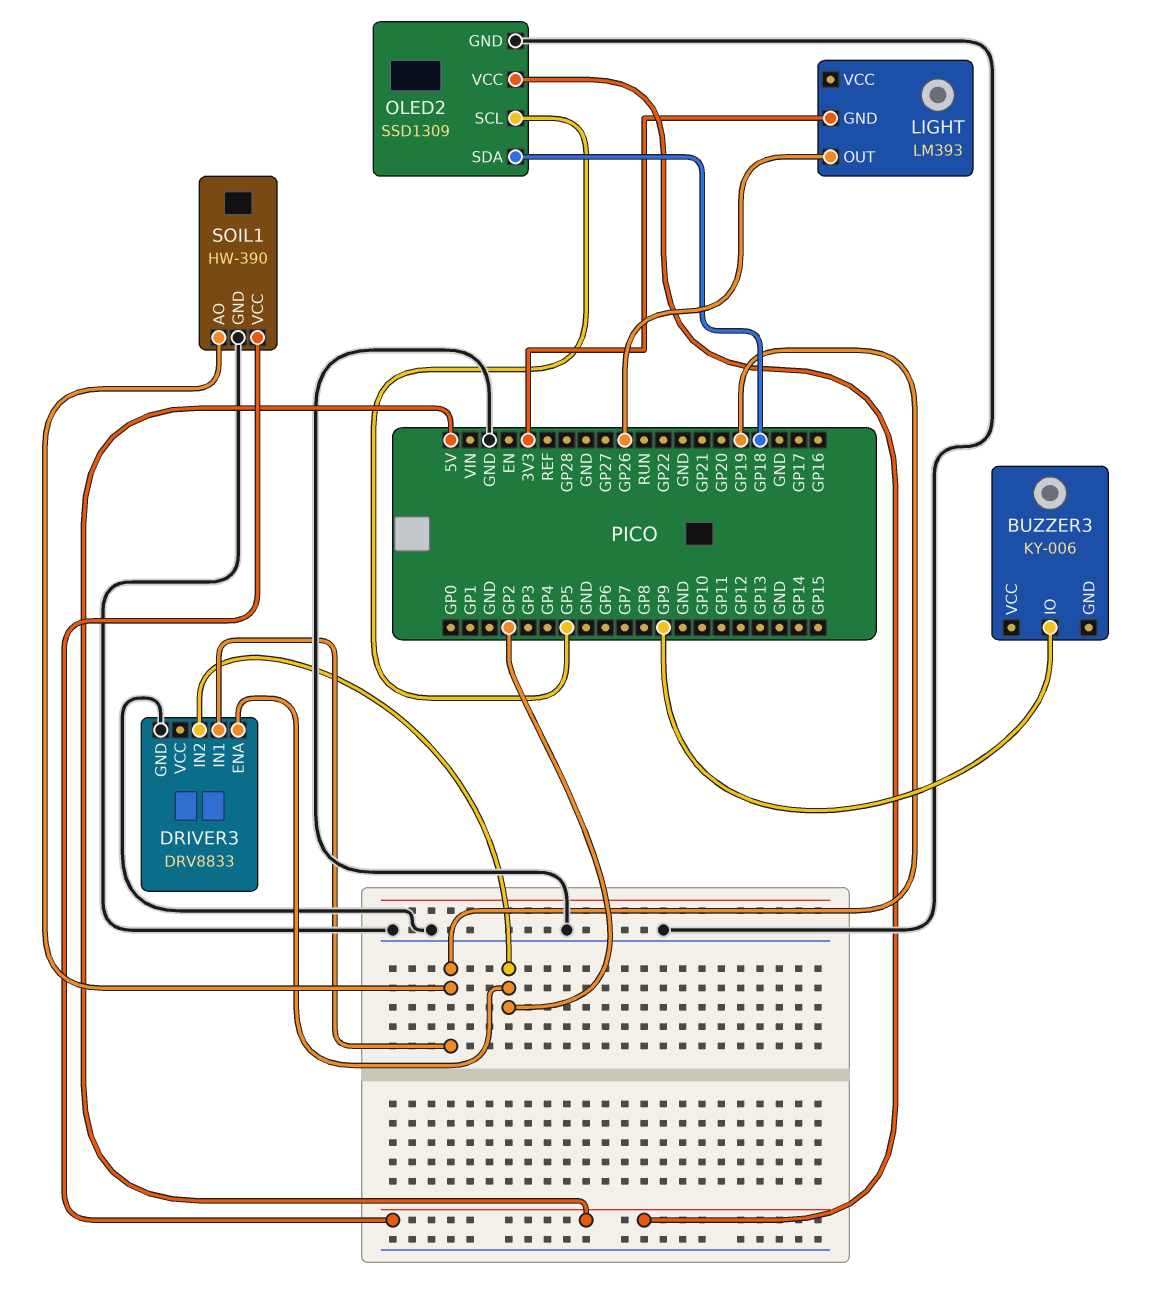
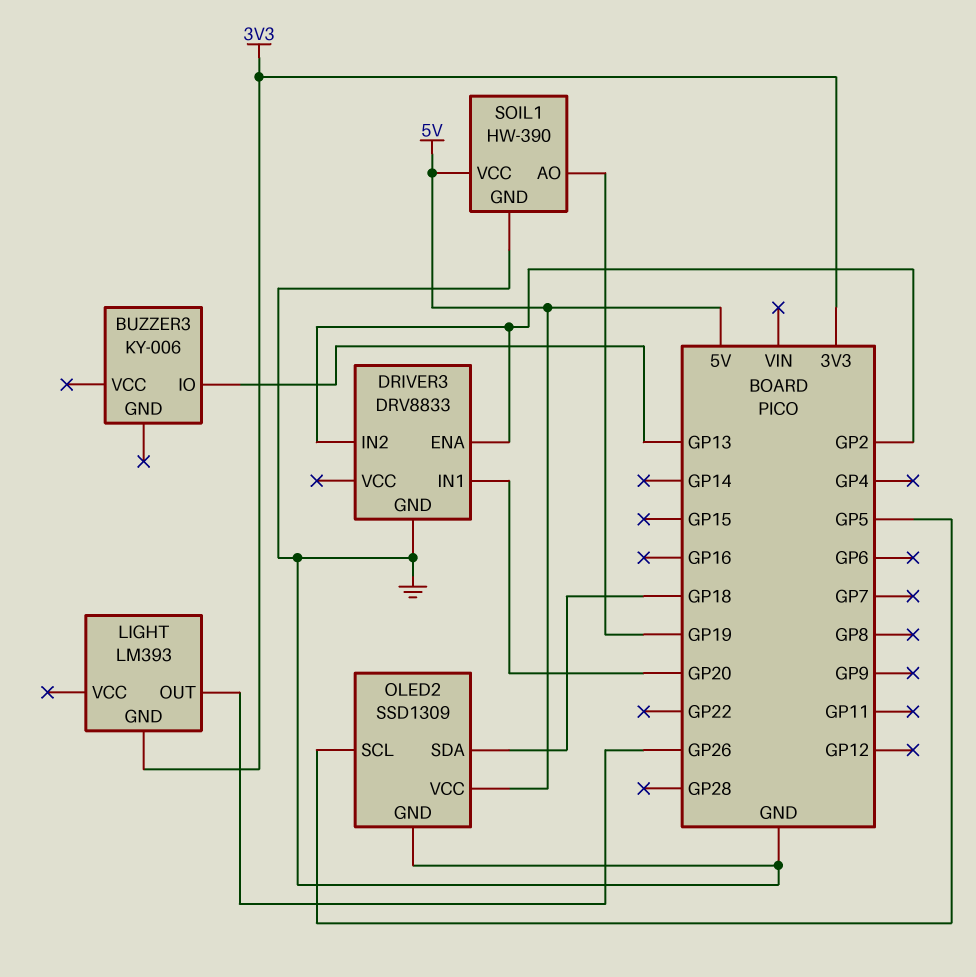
BUZZER3 pin IO: GP9 -> GP13
DRIVER3 pin IN1: GP19 -> GP20

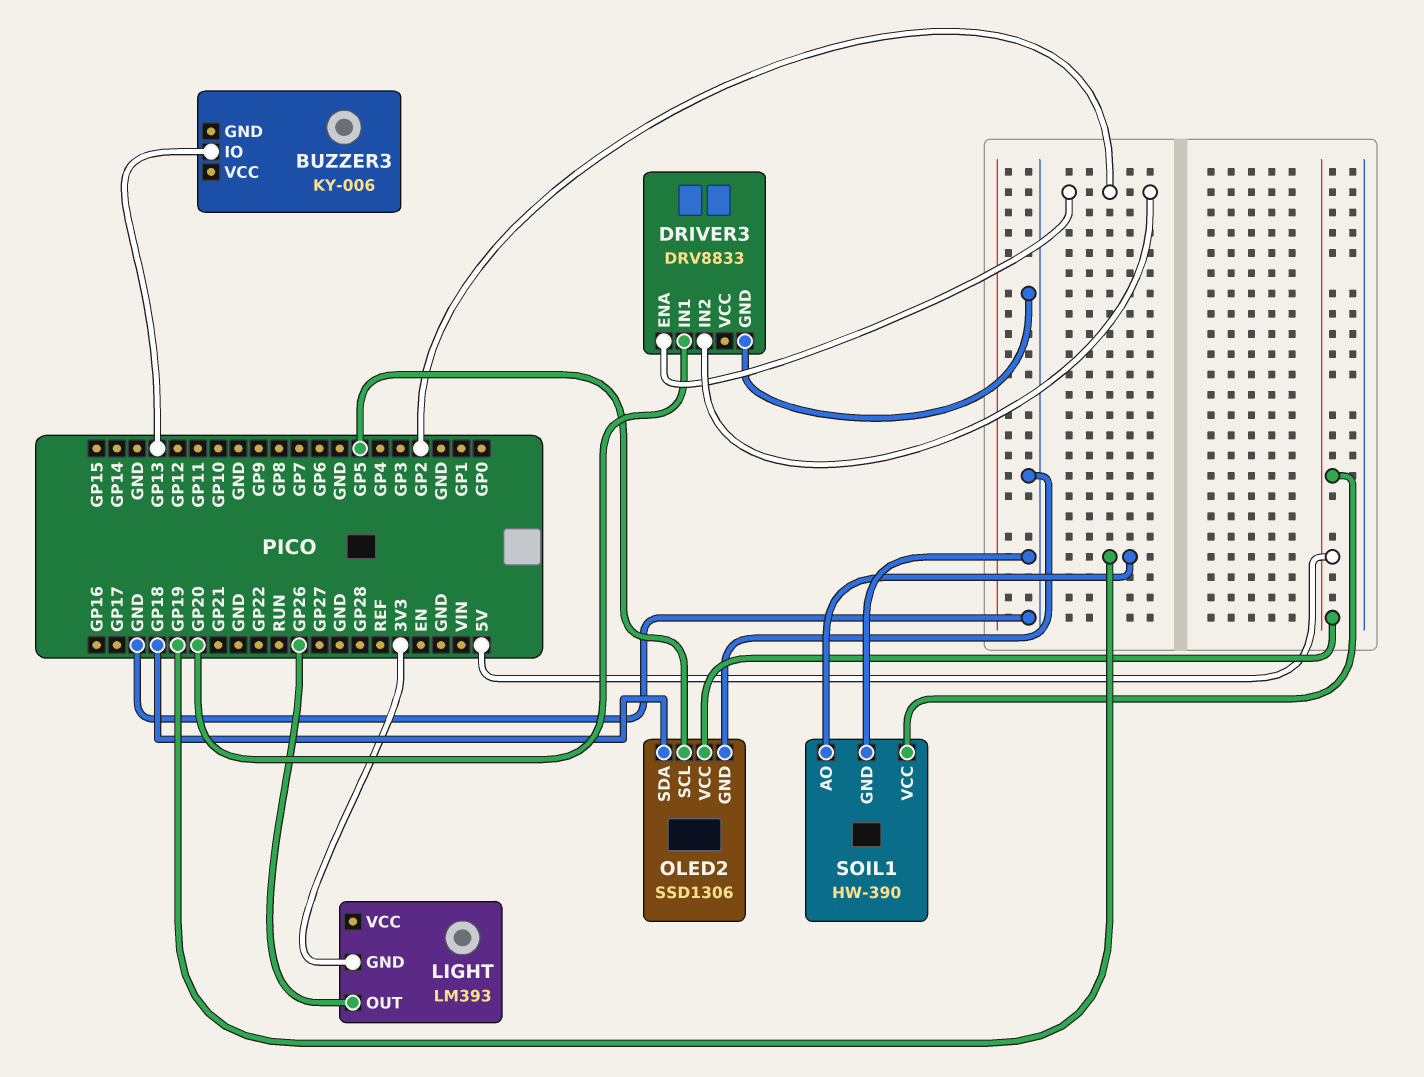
OLED2: SSD1309 -> SSD1306

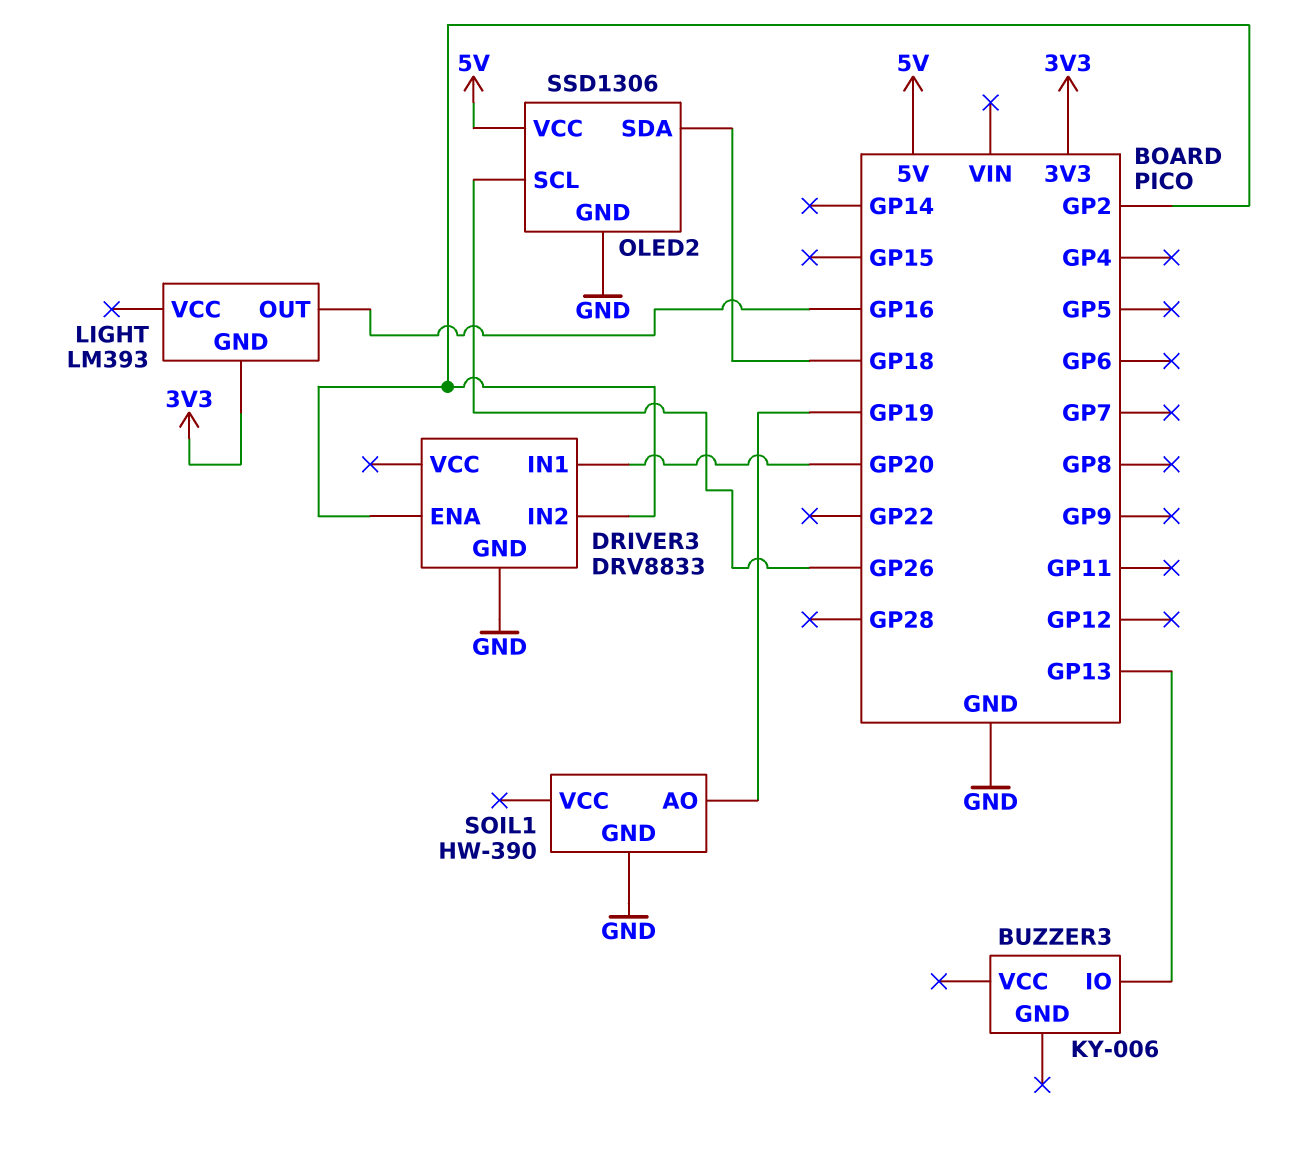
LIGHT pin OUT: GP26 -> GP16
OLED2 pin SCL: GP5 -> GP26
SOIL1 pin VCC: 5V -> none

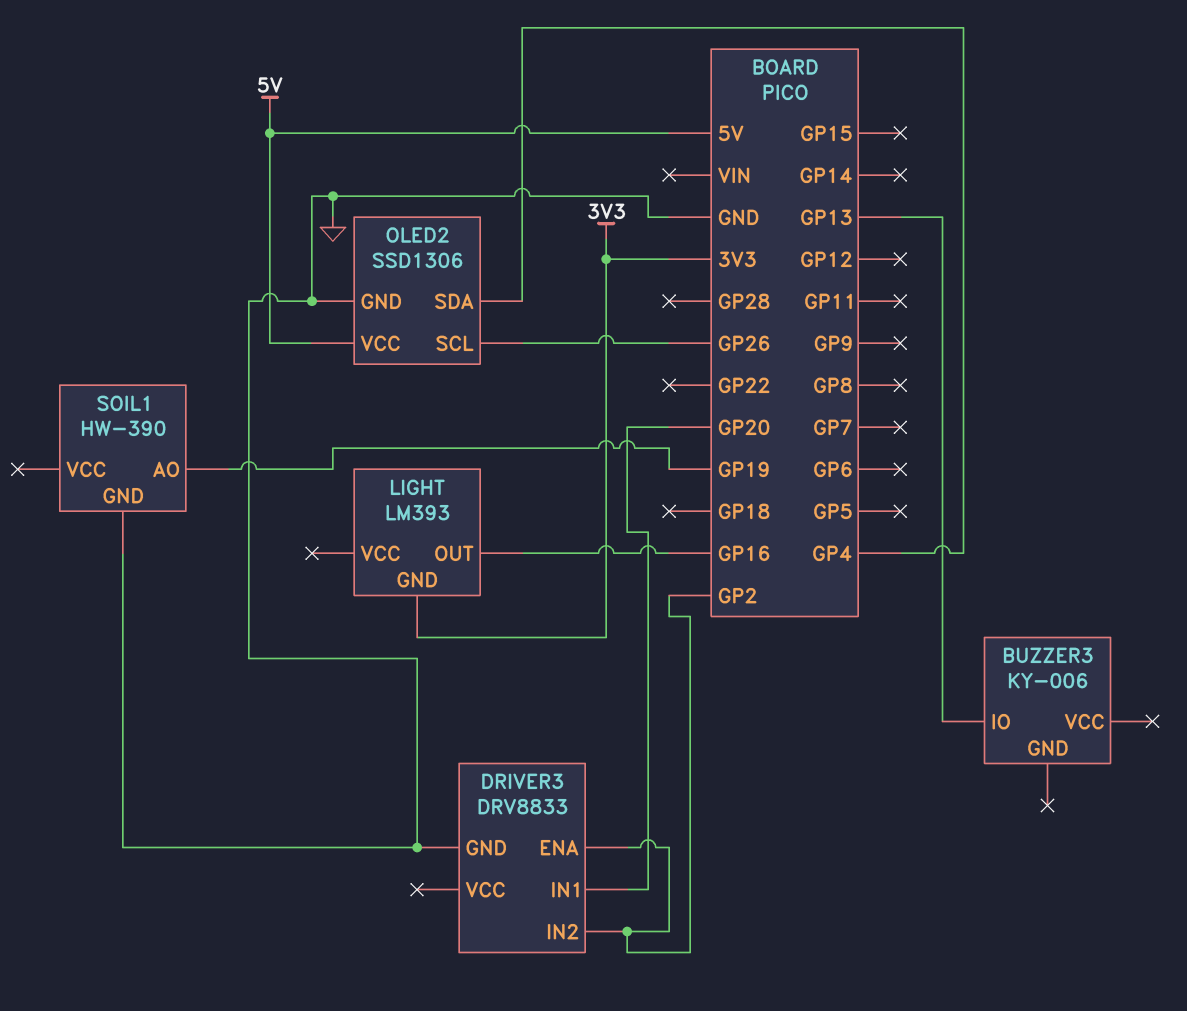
OLED2 pin SDA: GP18 -> GP4

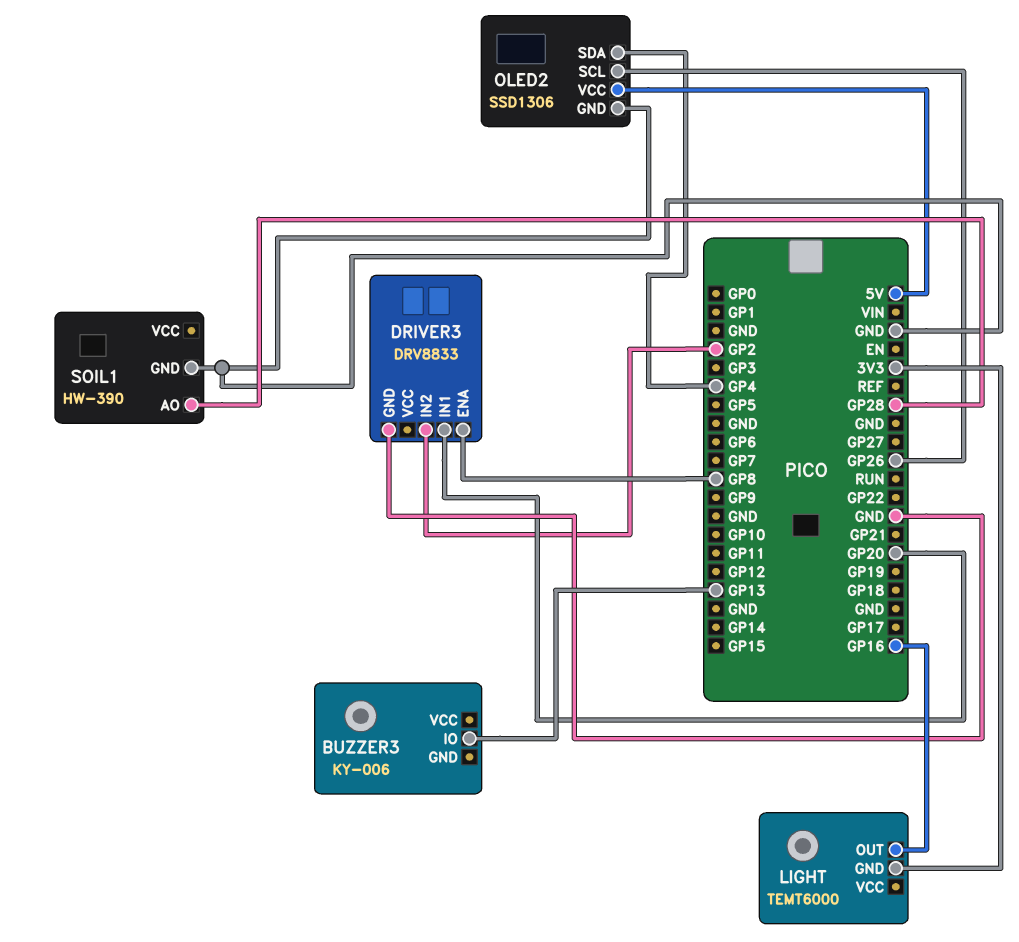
DRIVER3 pin ENA: GP2 -> GP8
LIGHT: LM393 -> TEMT6000
SOIL1 pin AO: GP19 -> GP28

